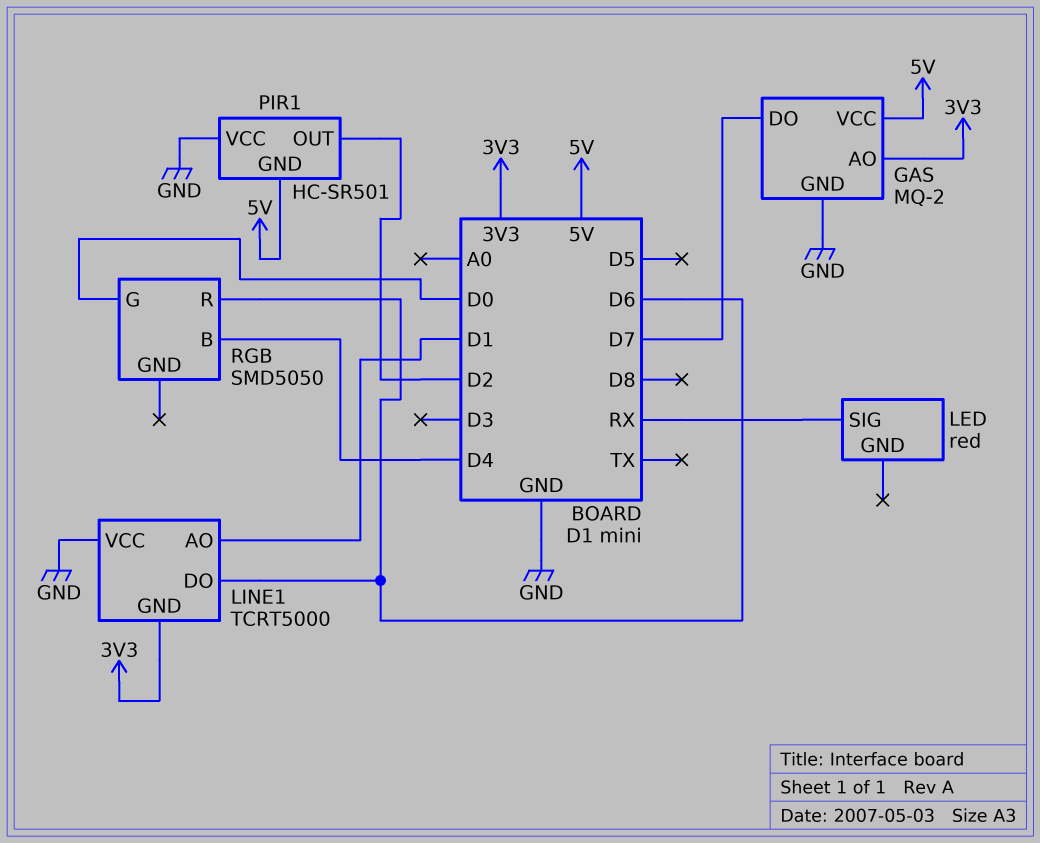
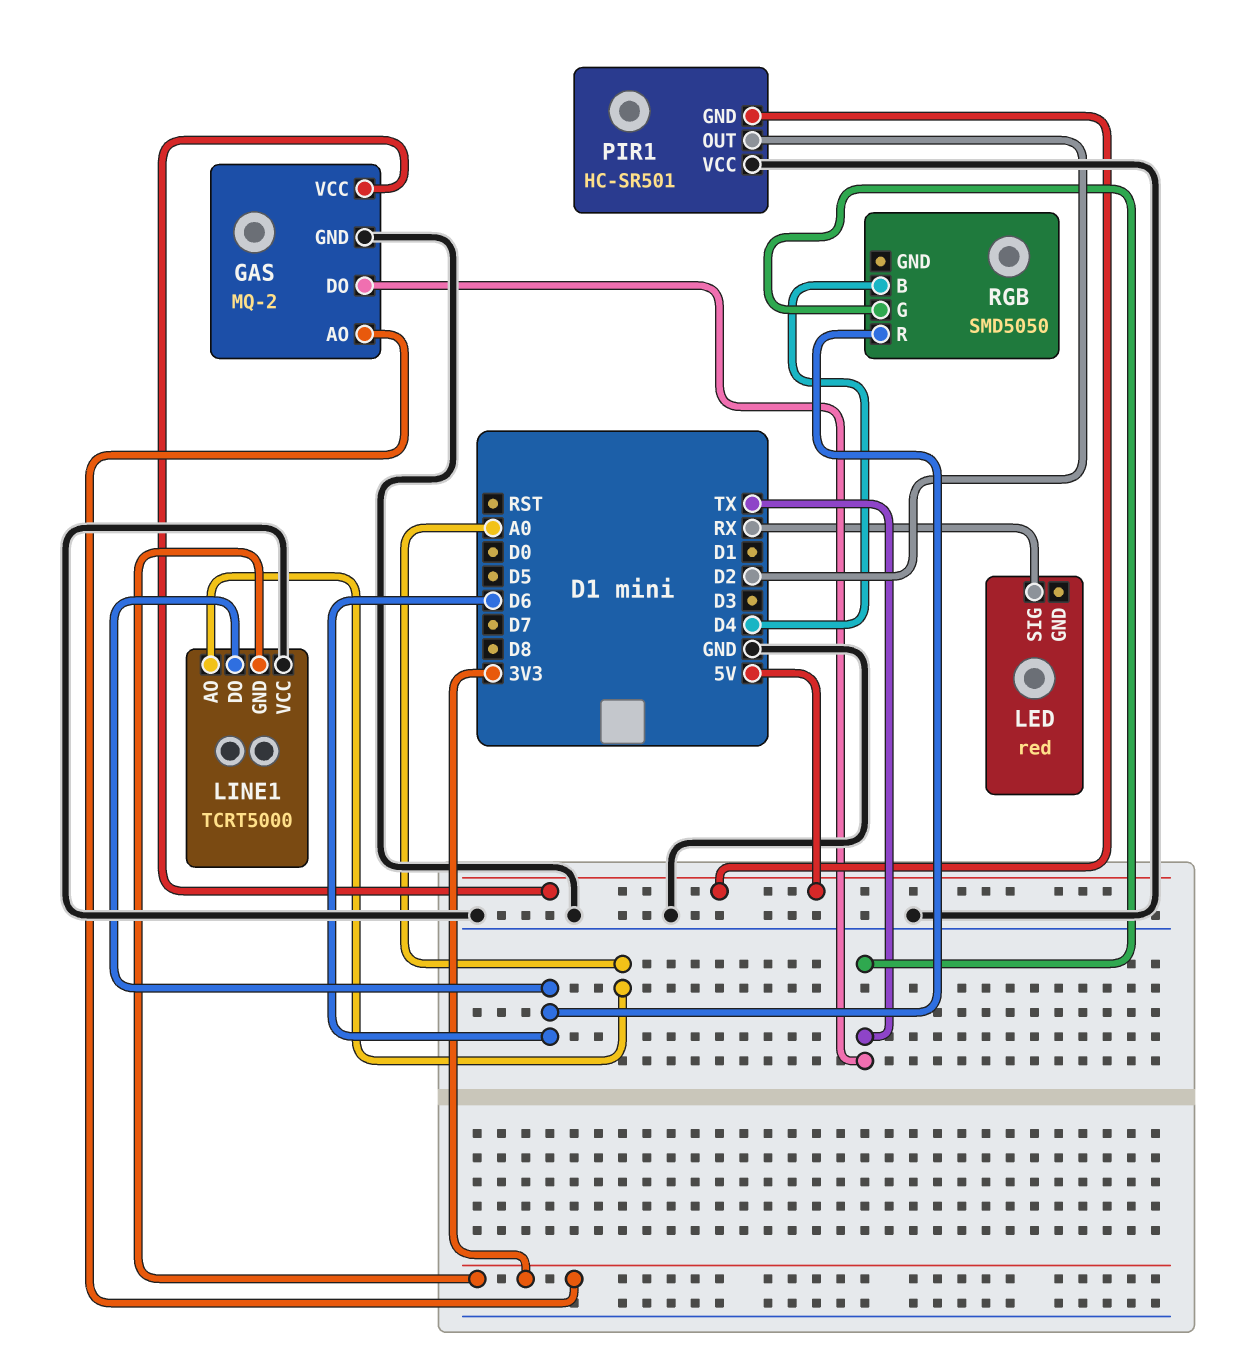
GAS pin DO: D7 -> TX
LINE1 pin AO: D1 -> A0
RGB pin G: D0 -> TX

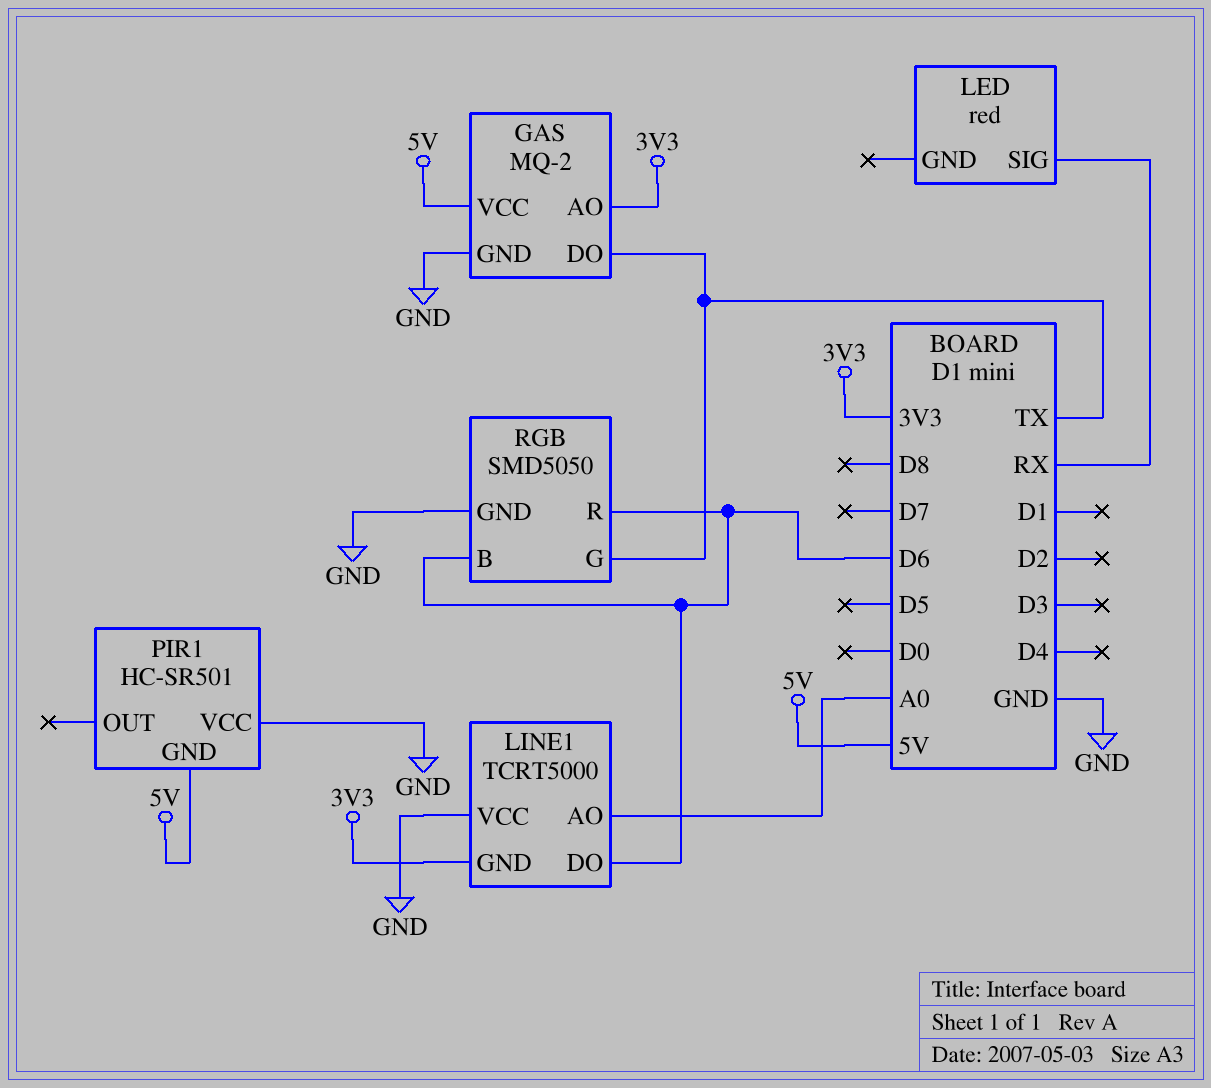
PIR1 pin OUT: D2 -> none
RGB pin B: D4 -> D6
RGB pin GND: none -> GND

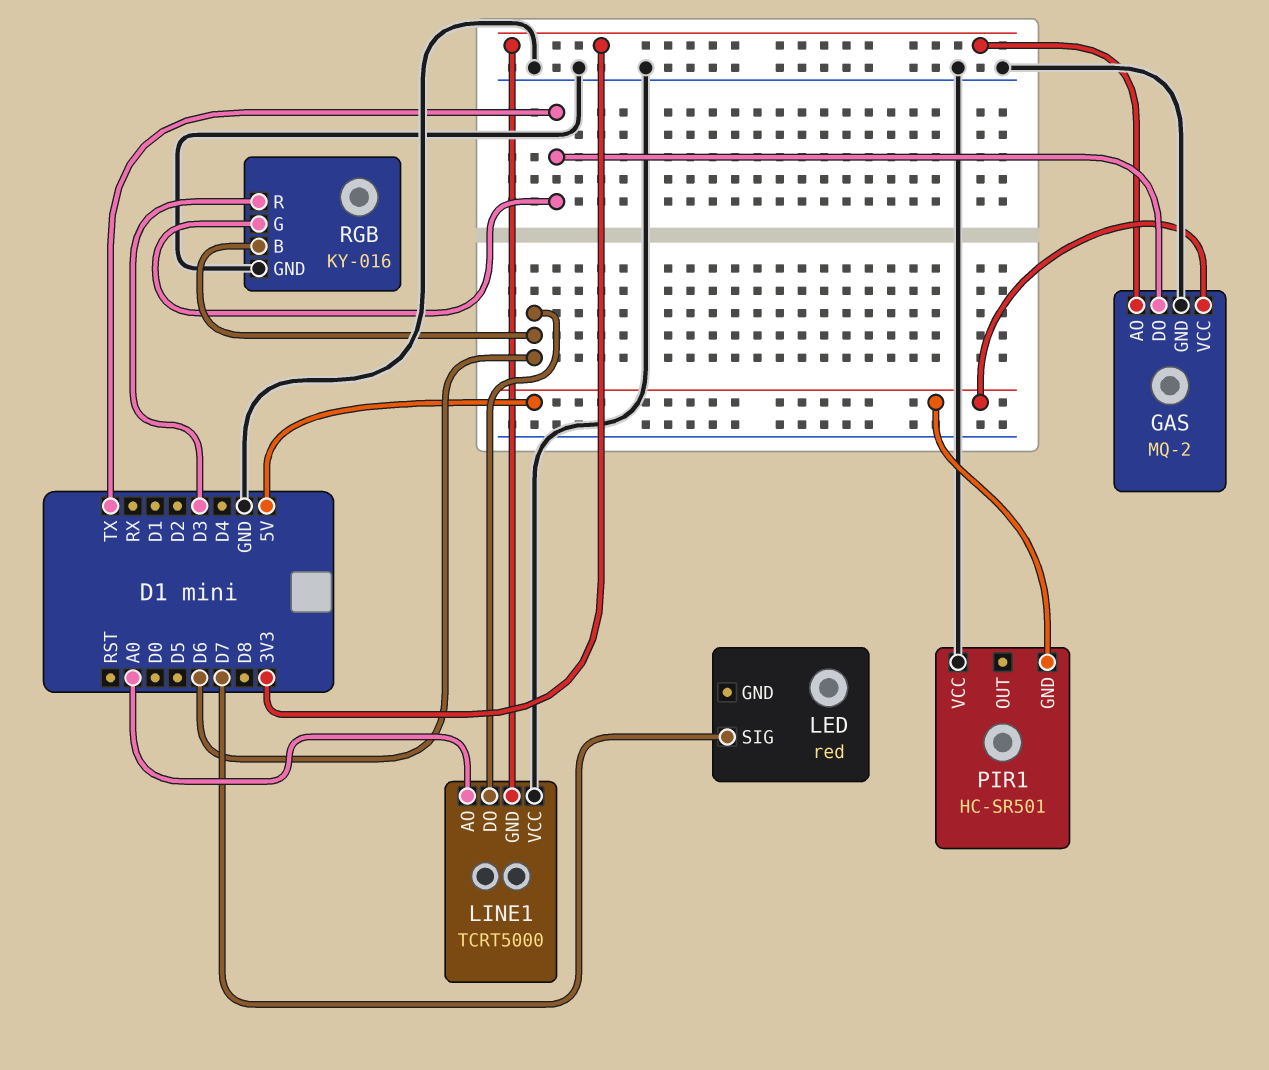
LED pin SIG: RX -> D7
RGB: SMD5050 -> KY-016
RGB pin R: D6 -> D3

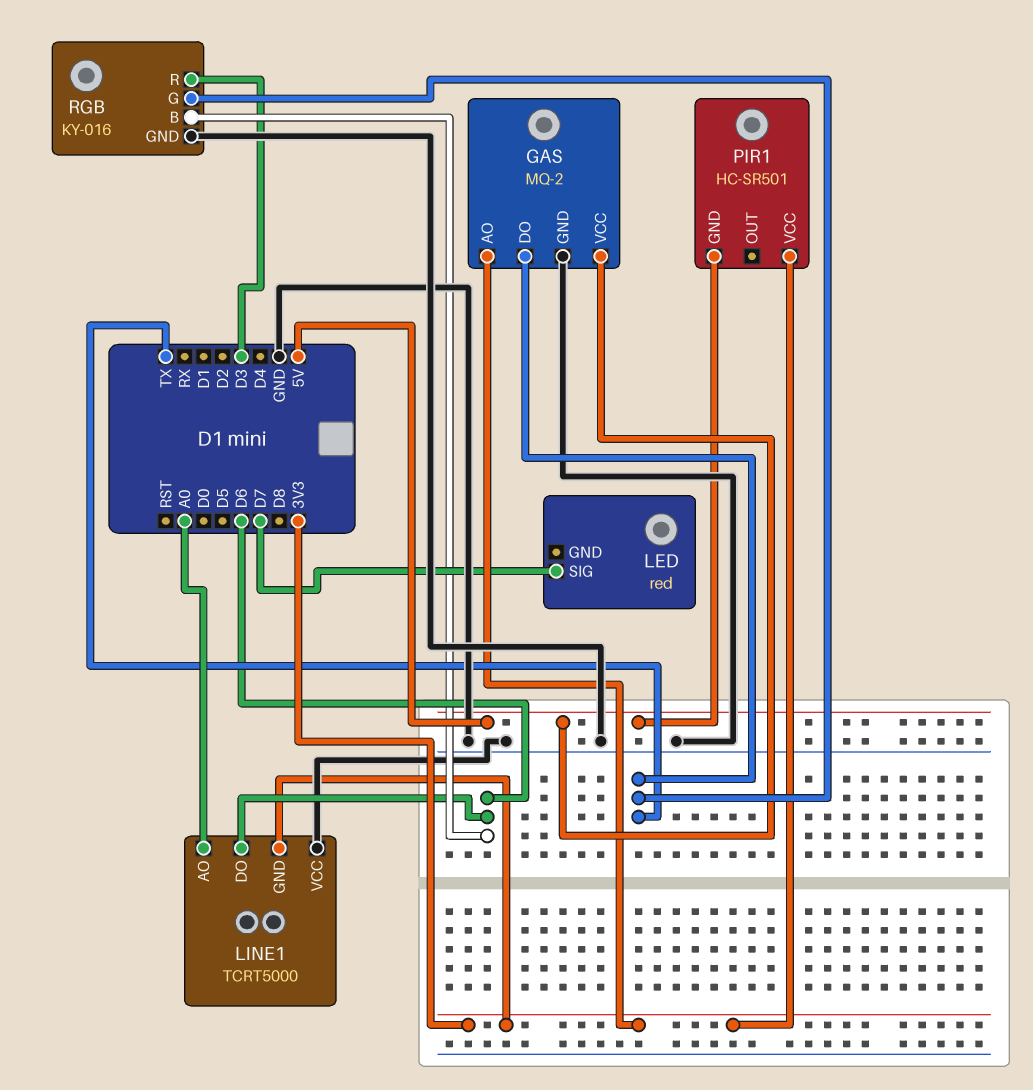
PIR1 pin VCC: GND -> 3V3

